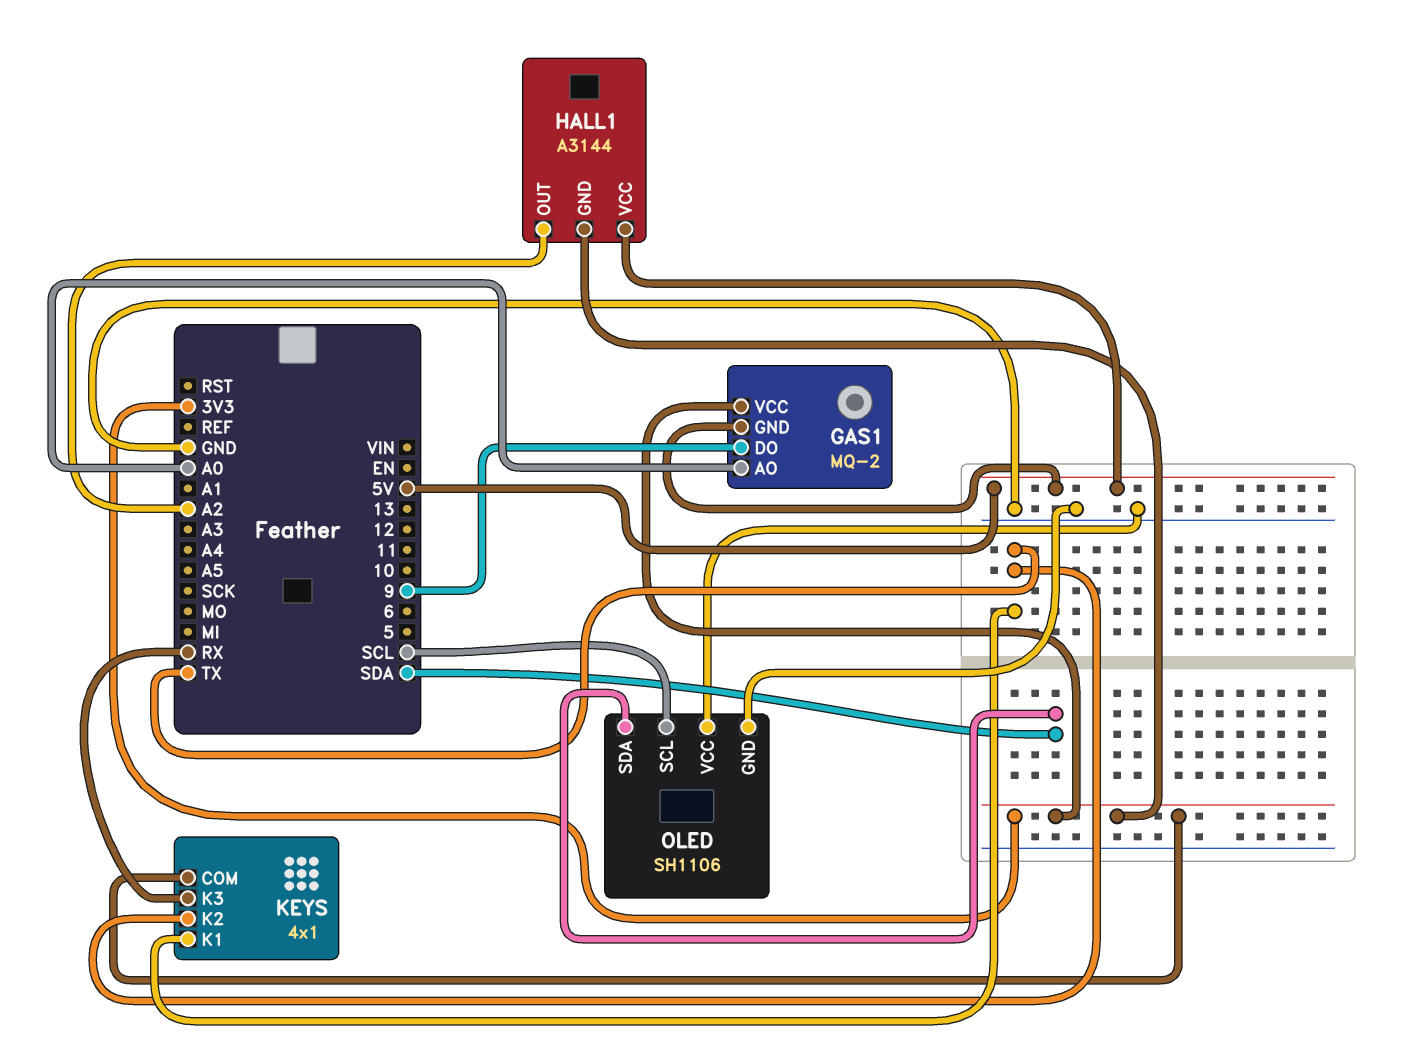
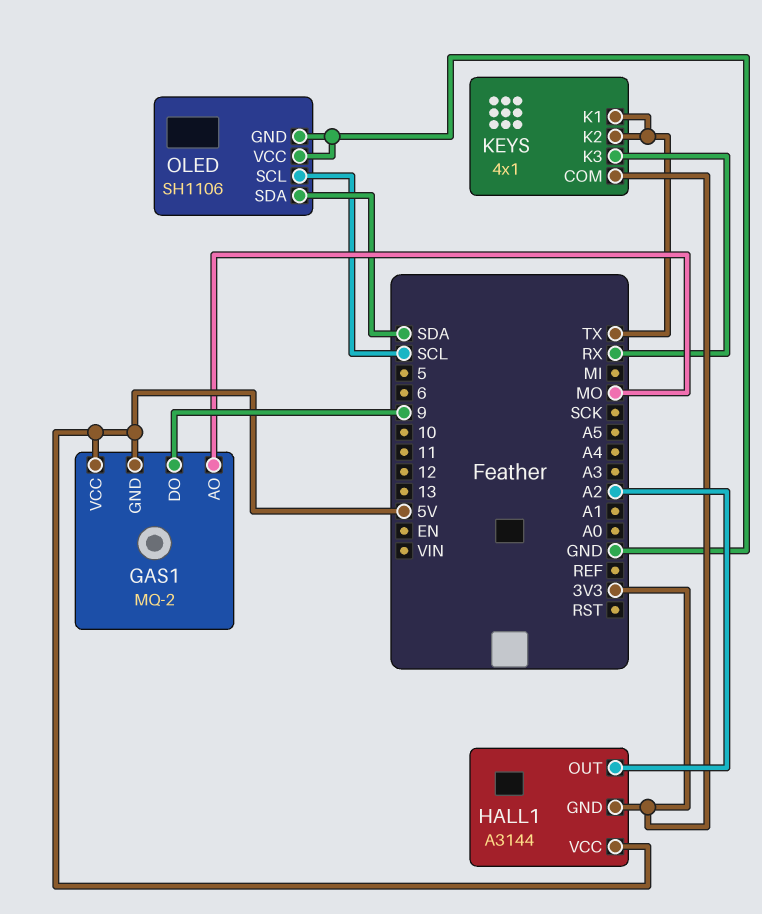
GAS1 pin AO: A0 -> MO
GAS1 pin VCC: 3V3 -> 5V

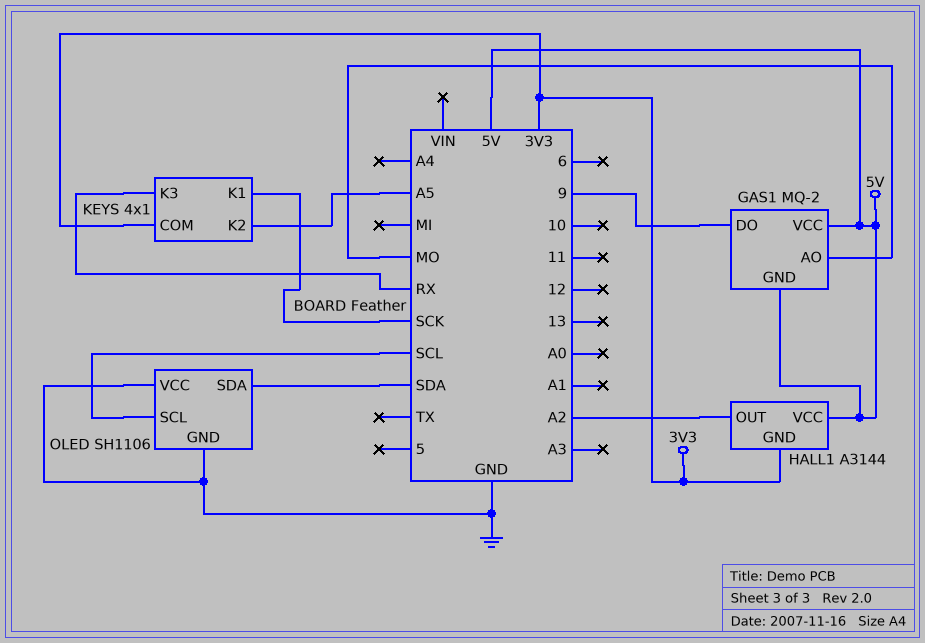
KEYS pin K1: TX -> SCK
KEYS pin K2: TX -> A5

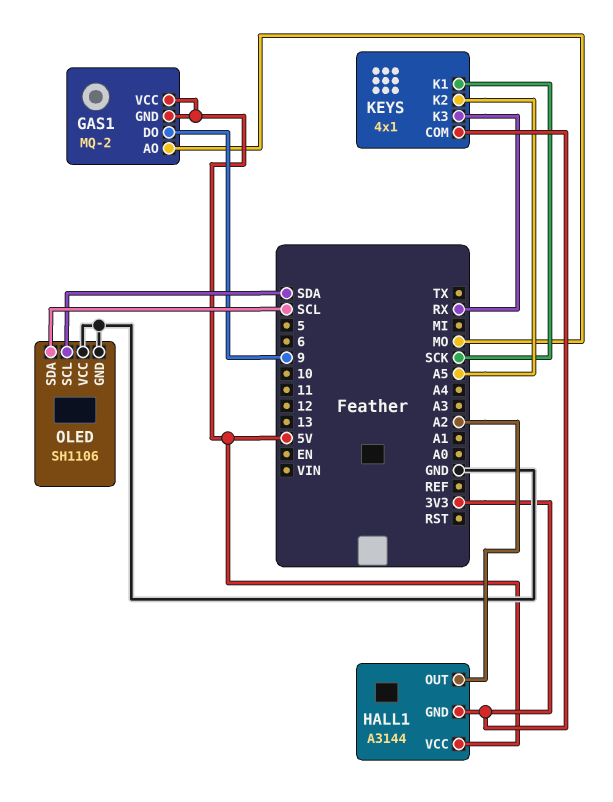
OLED pin SCL: SCL -> SDA
OLED pin SDA: SDA -> SCL

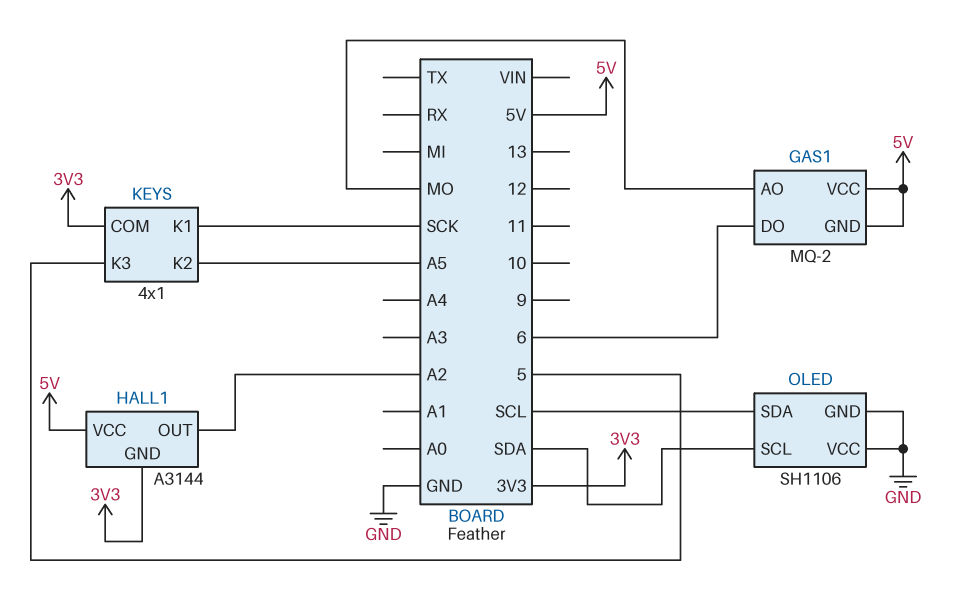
GAS1 pin DO: 9 -> 6
KEYS pin K3: RX -> 5

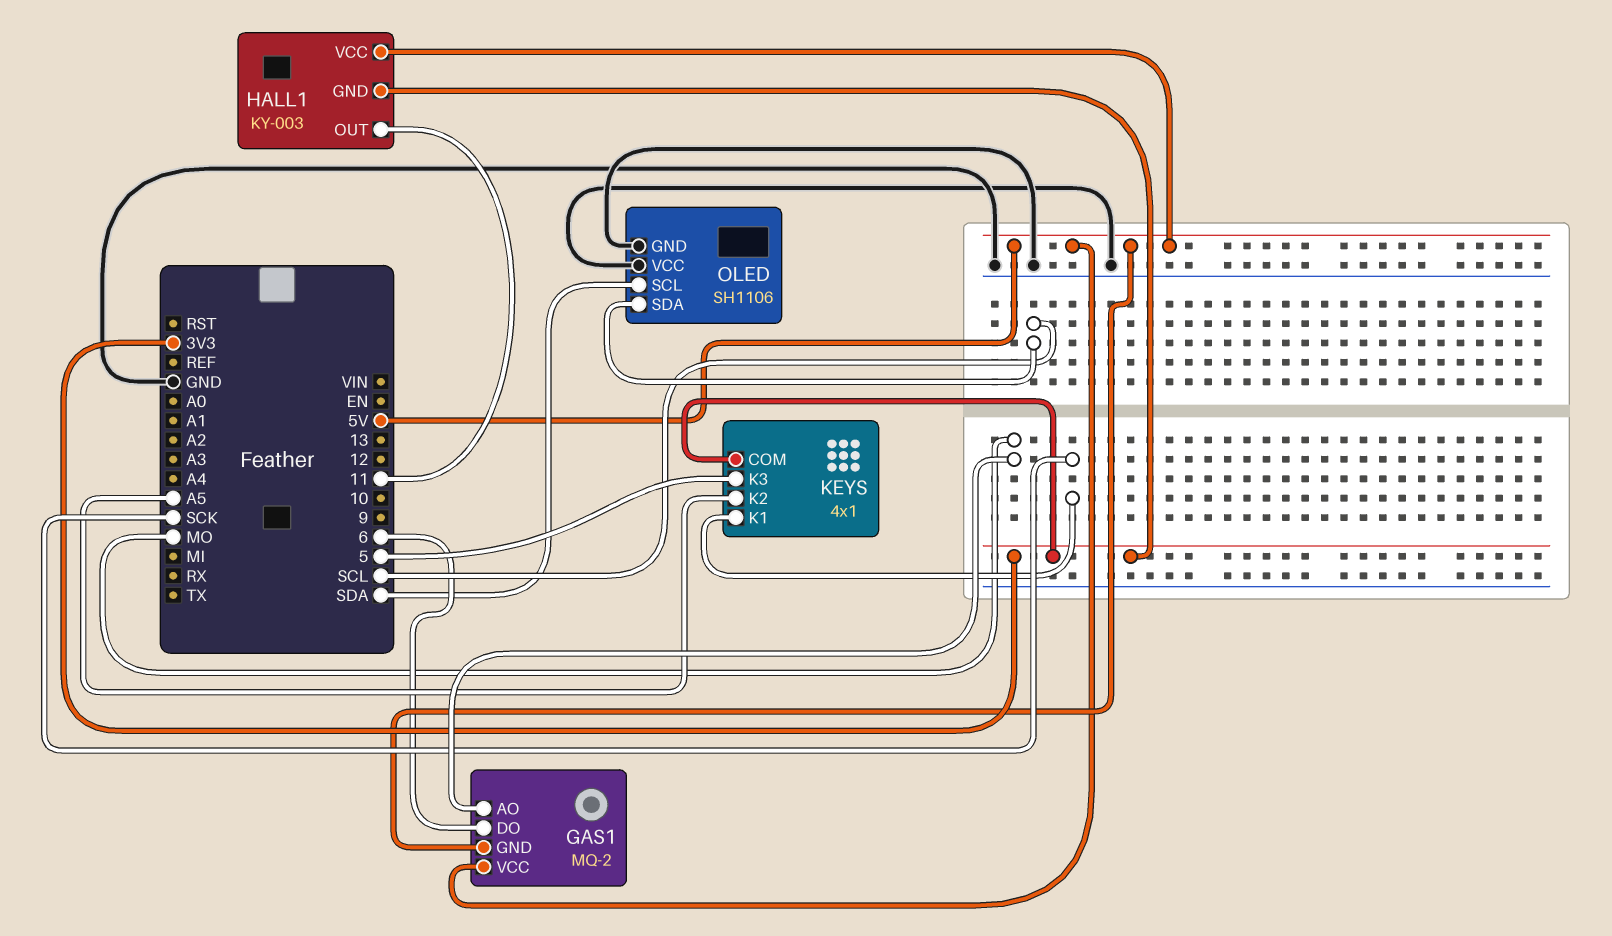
HALL1: A3144 -> KY-003
HALL1 pin OUT: A2 -> 11

